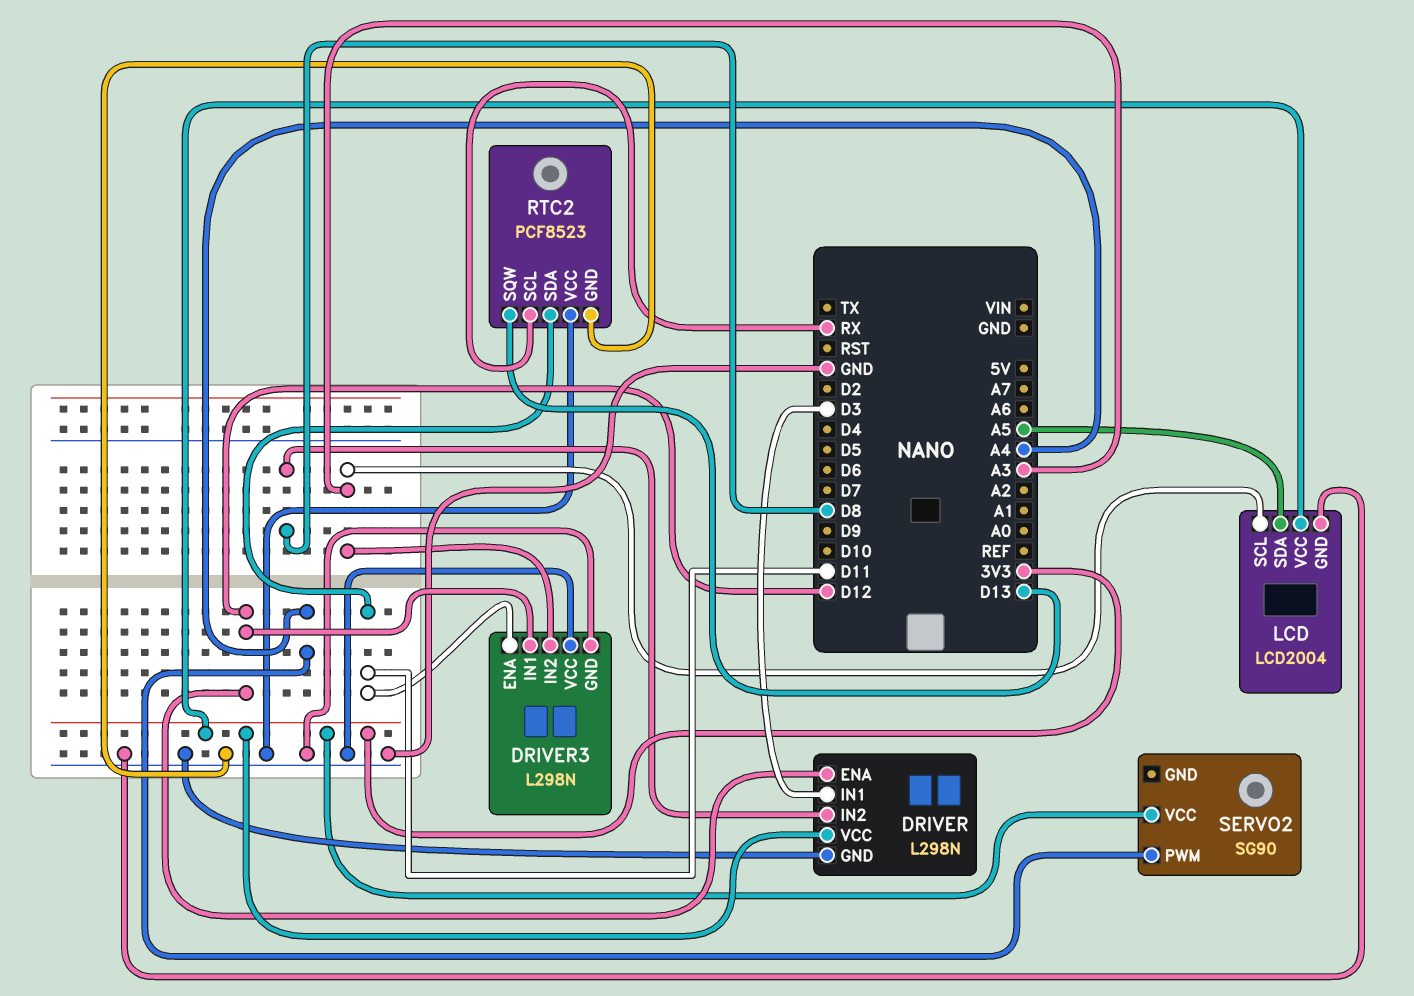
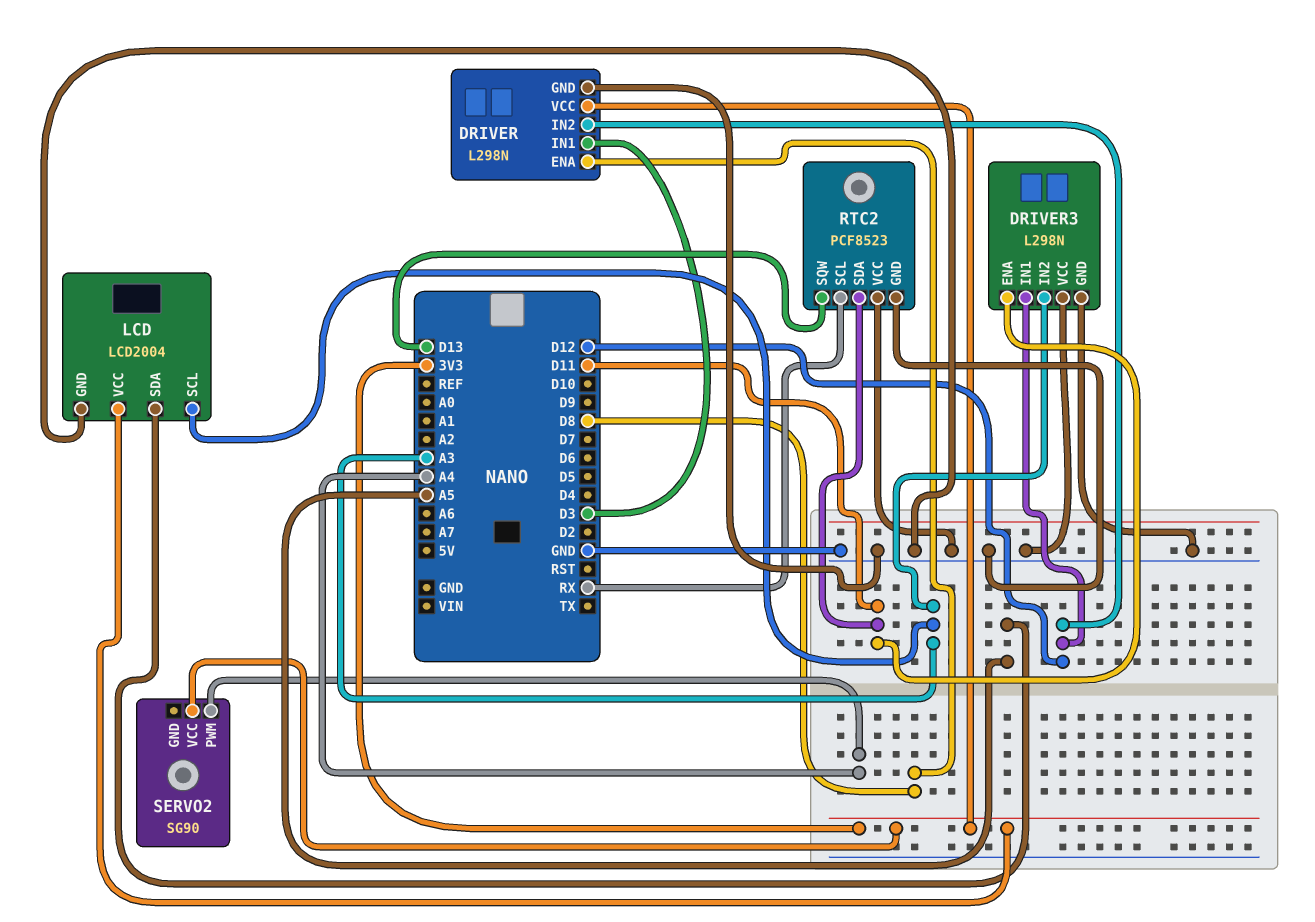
DRIVER pin ENA: D12 -> D8
DRIVER pin IN2: D8 -> D12

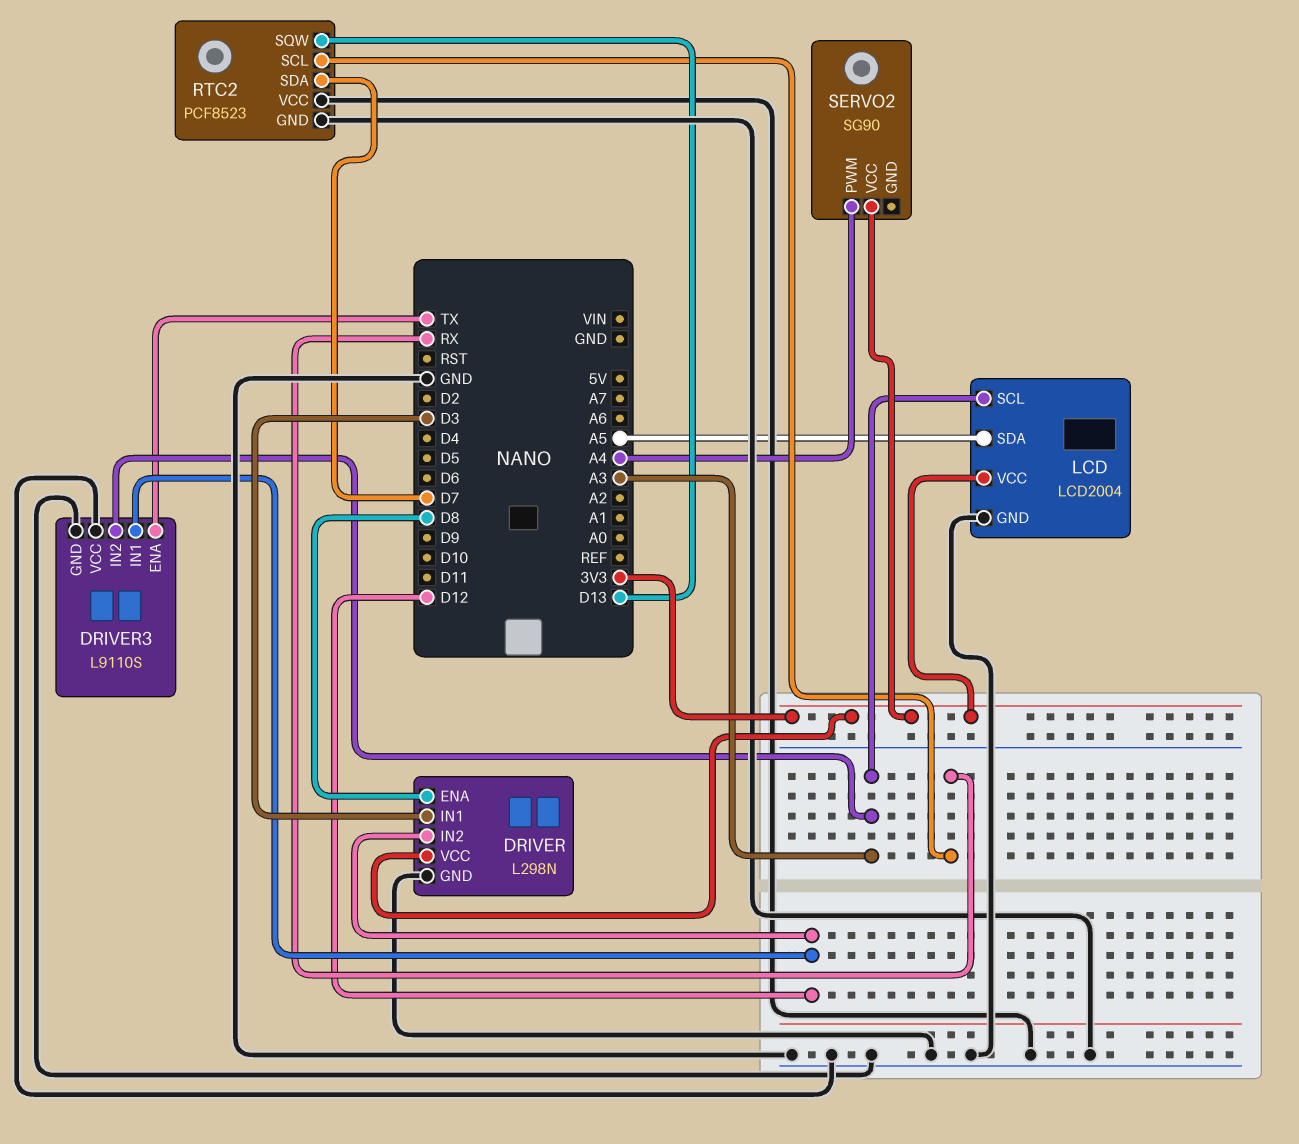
DRIVER3: L298N -> L9110S
DRIVER3 pin ENA: D11 -> TX
RTC2 pin SDA: D11 -> D7

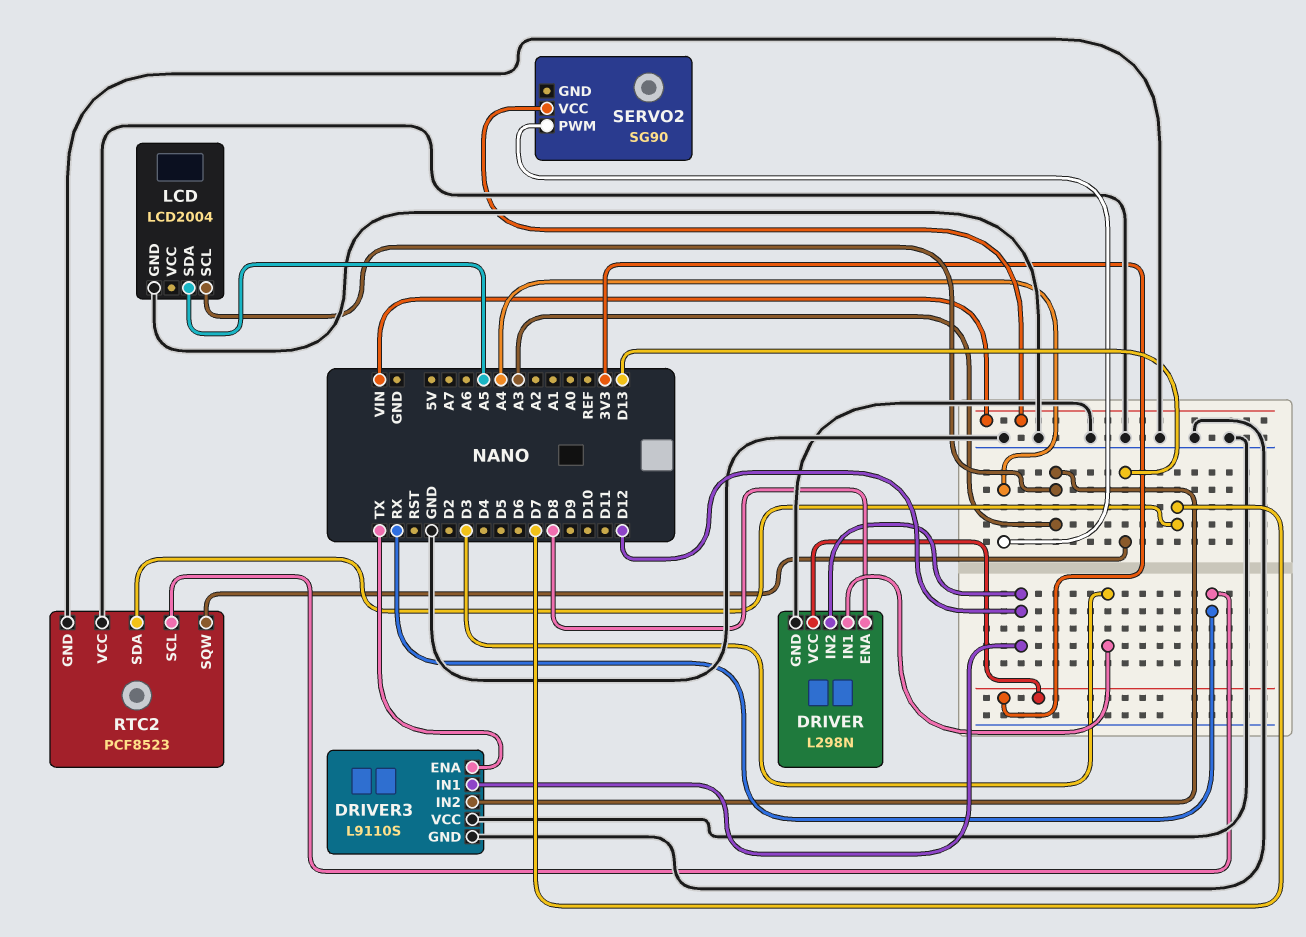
LCD pin VCC: 3V3 -> none
SERVO2 pin VCC: 3V3 -> VIN

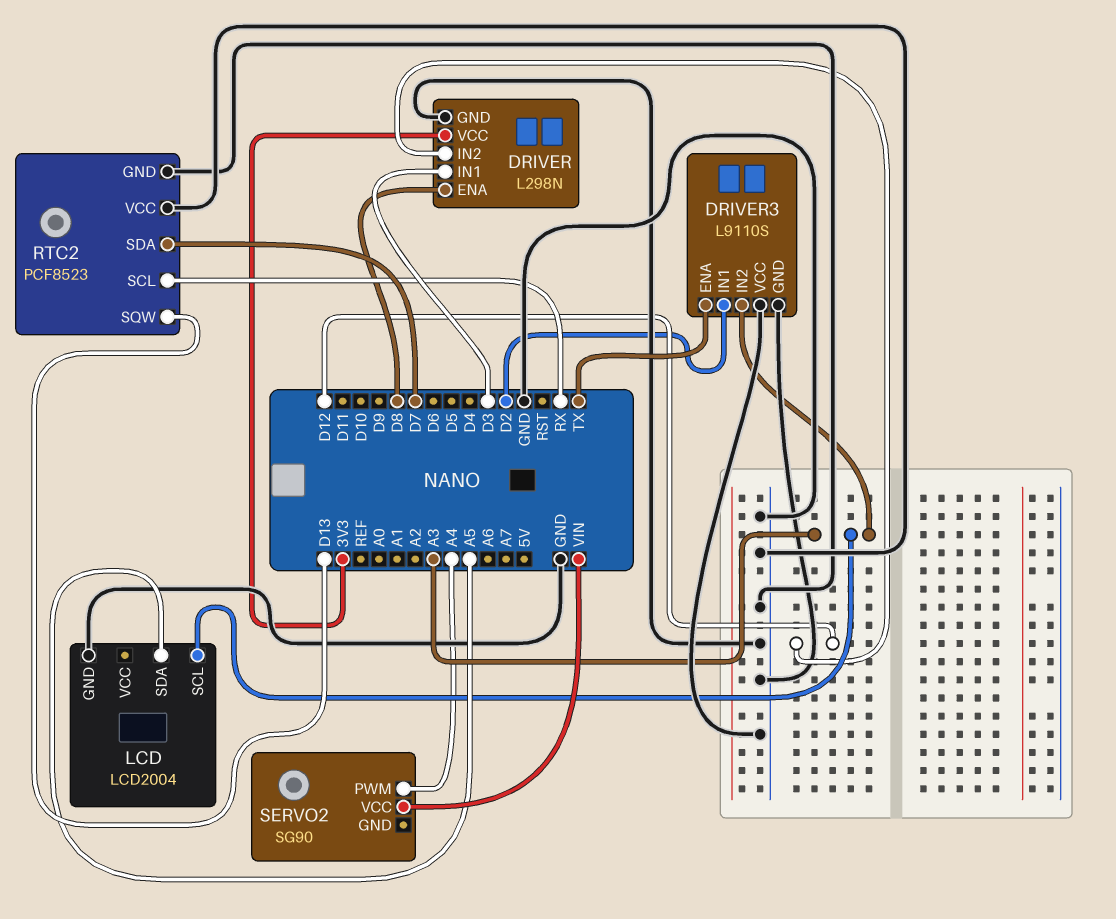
DRIVER3 pin IN1: D12 -> D2

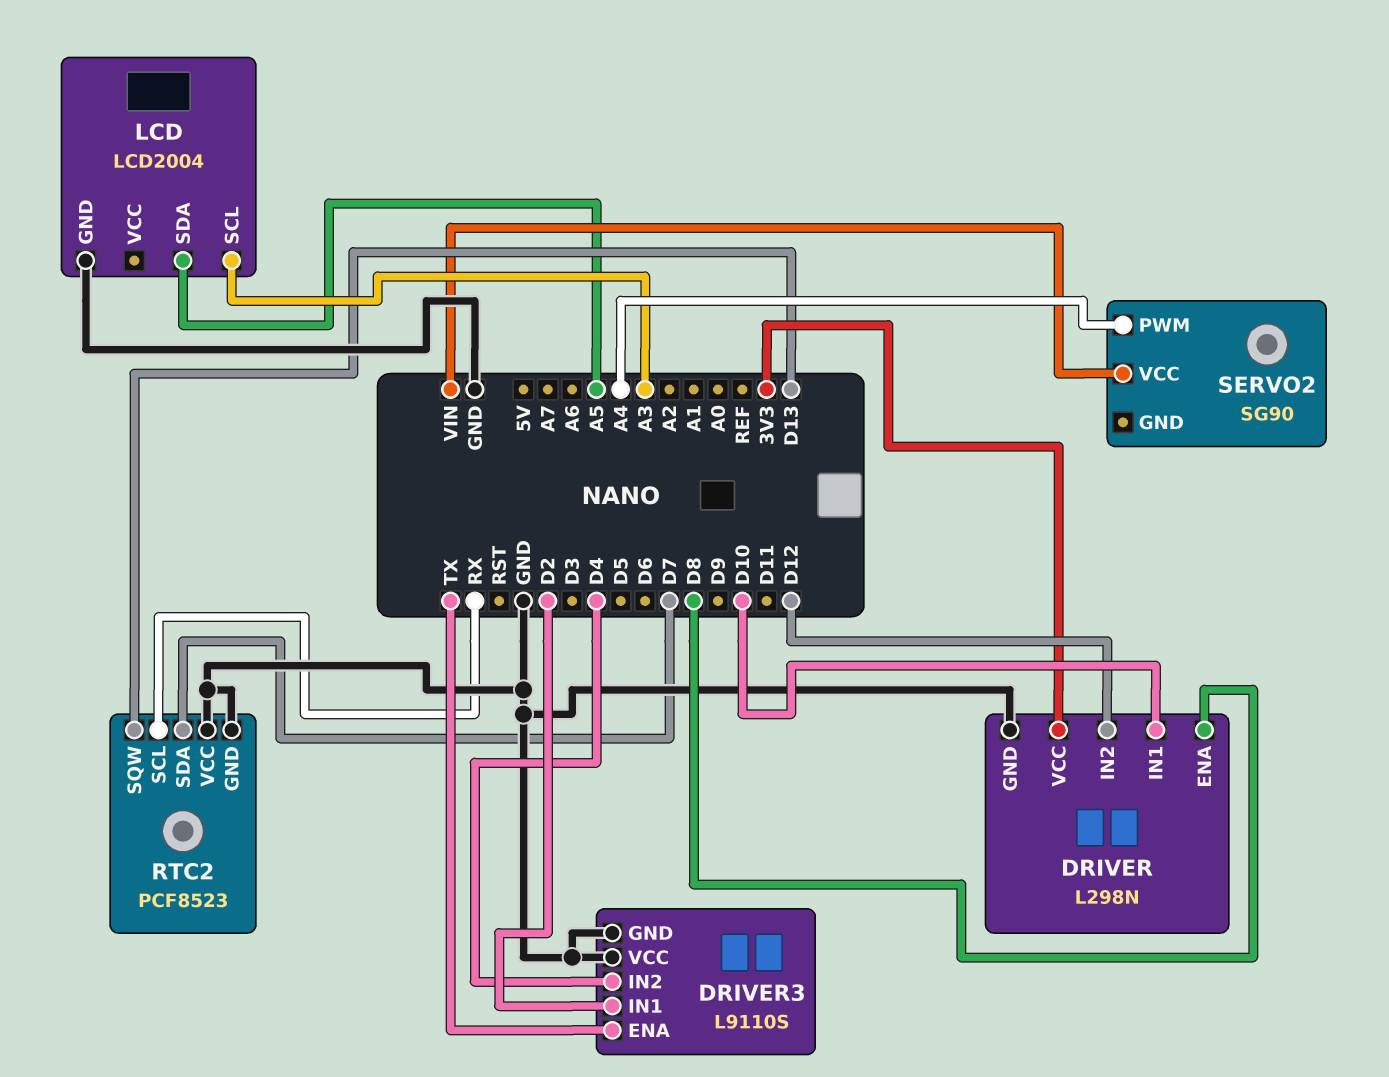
DRIVER pin IN1: D3 -> D10
DRIVER3 pin IN2: A3 -> D4

